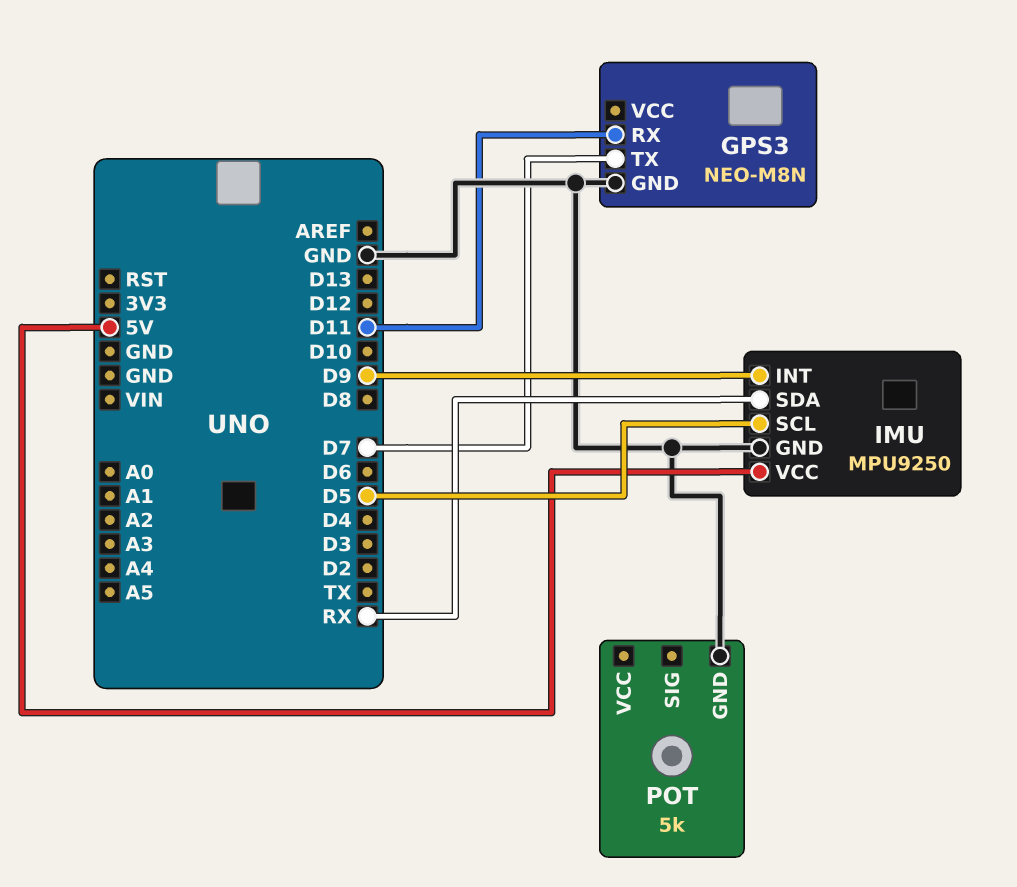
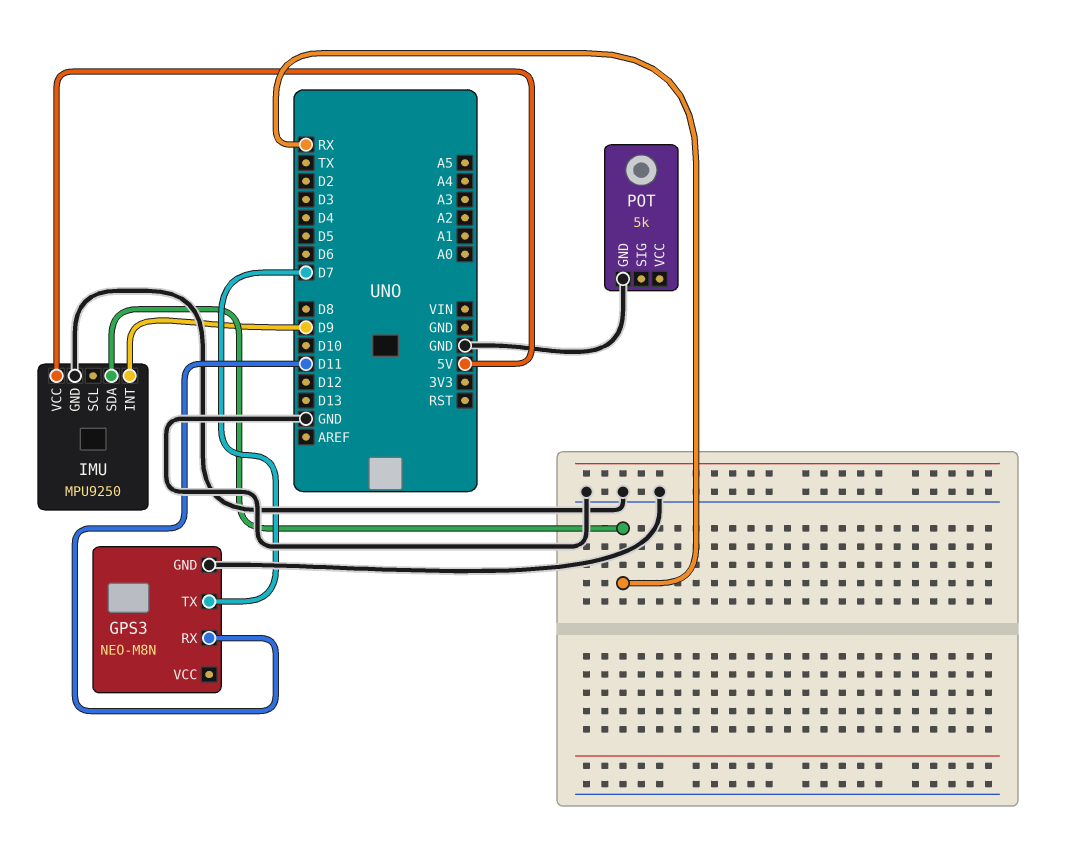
IMU pin SCL: D5 -> none

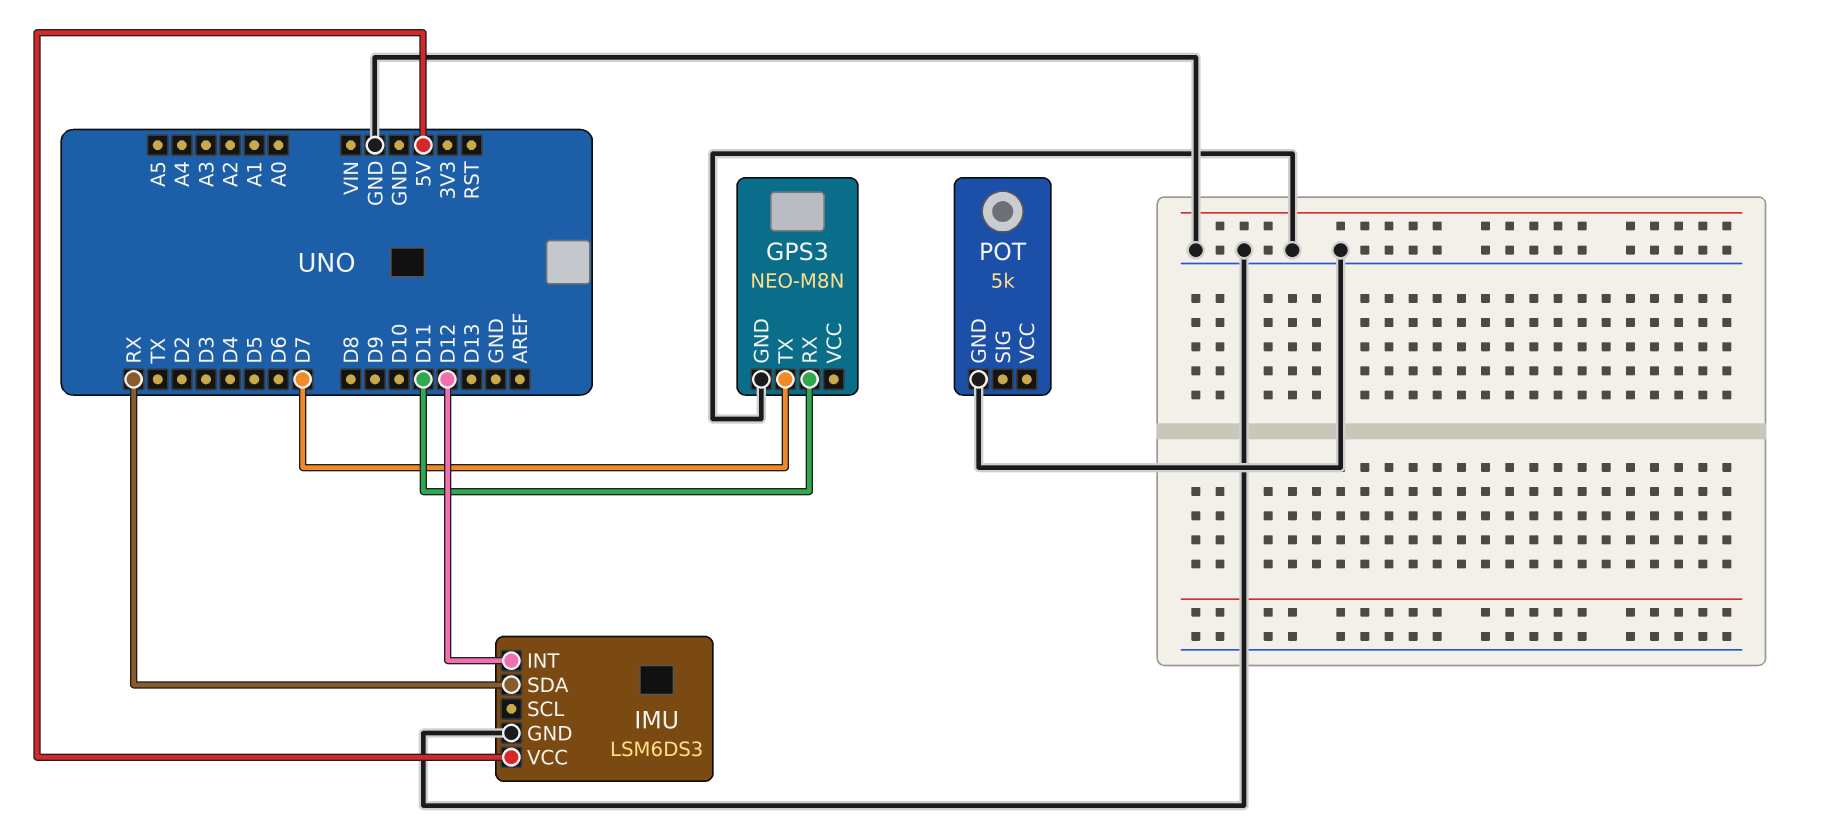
IMU: MPU9250 -> LSM6DS3
IMU pin INT: D9 -> D12

